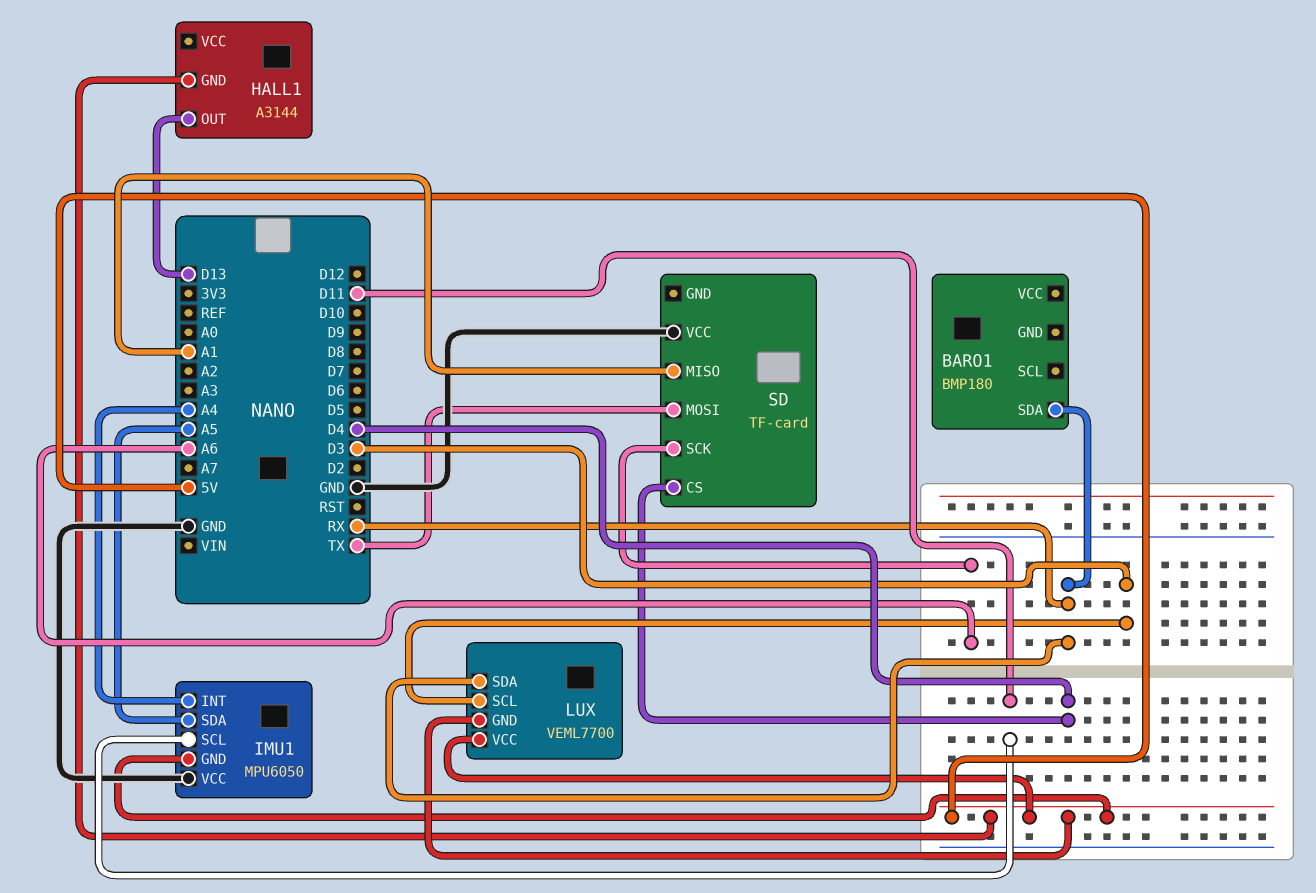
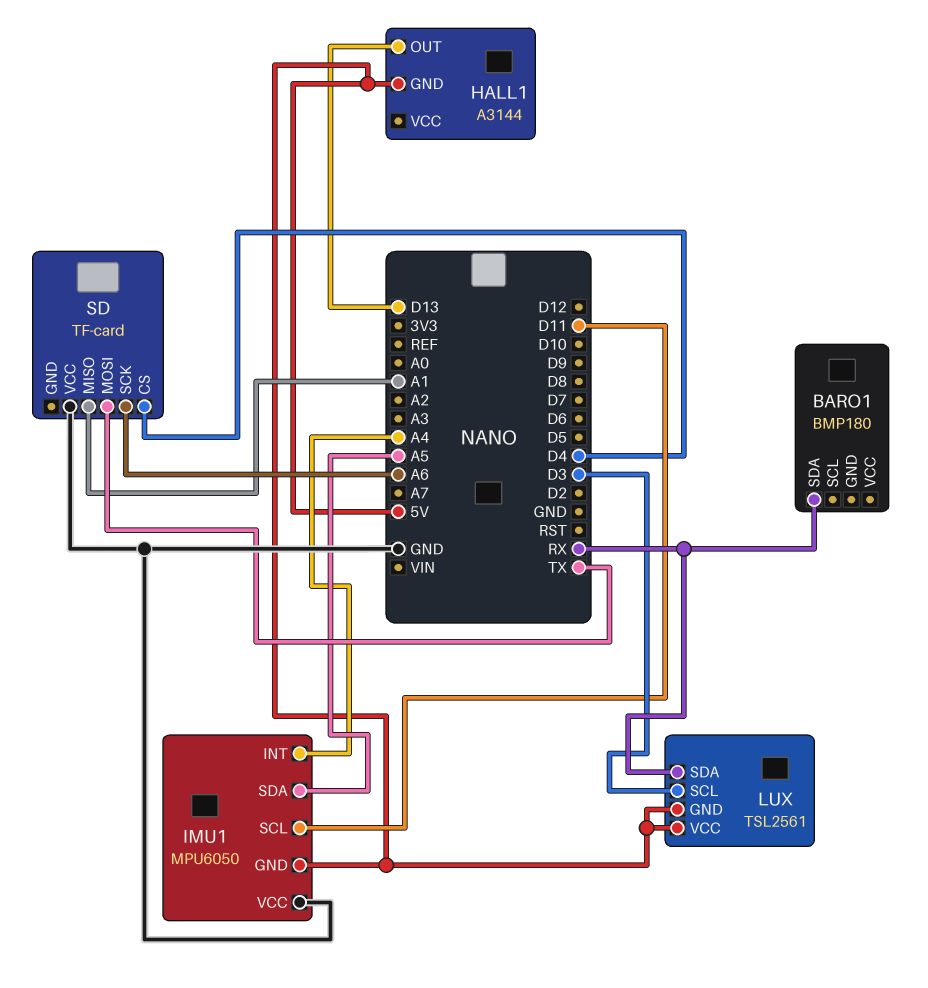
LUX: VEML7700 -> TSL2561

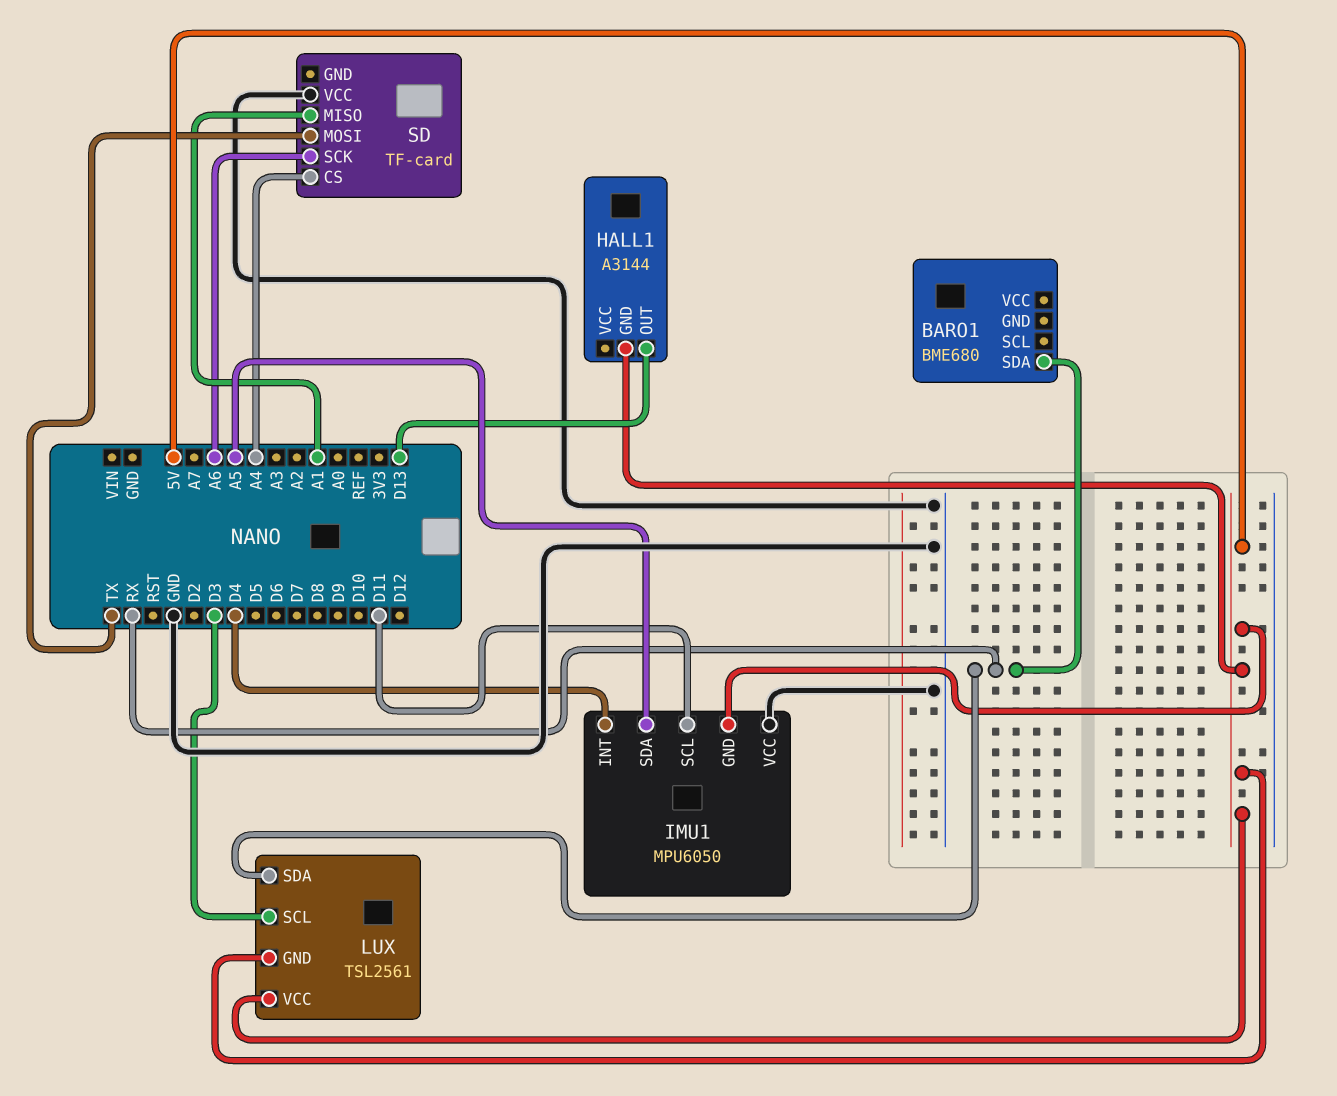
BARO1: BMP180 -> BME680
IMU1 pin INT: A4 -> D4
SD pin CS: D4 -> A4

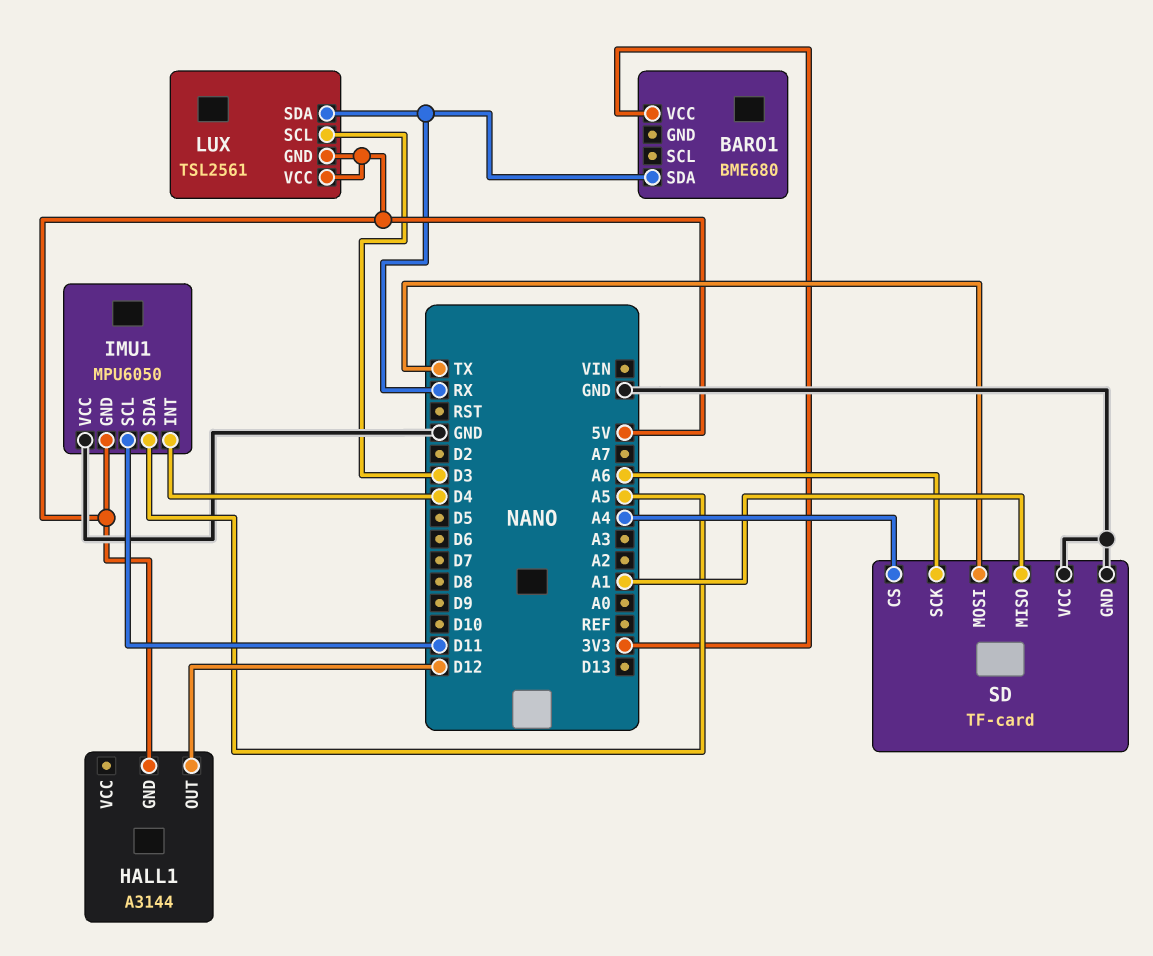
BARO1 pin VCC: none -> 3V3
HALL1 pin OUT: D13 -> D12
SD pin GND: none -> GND

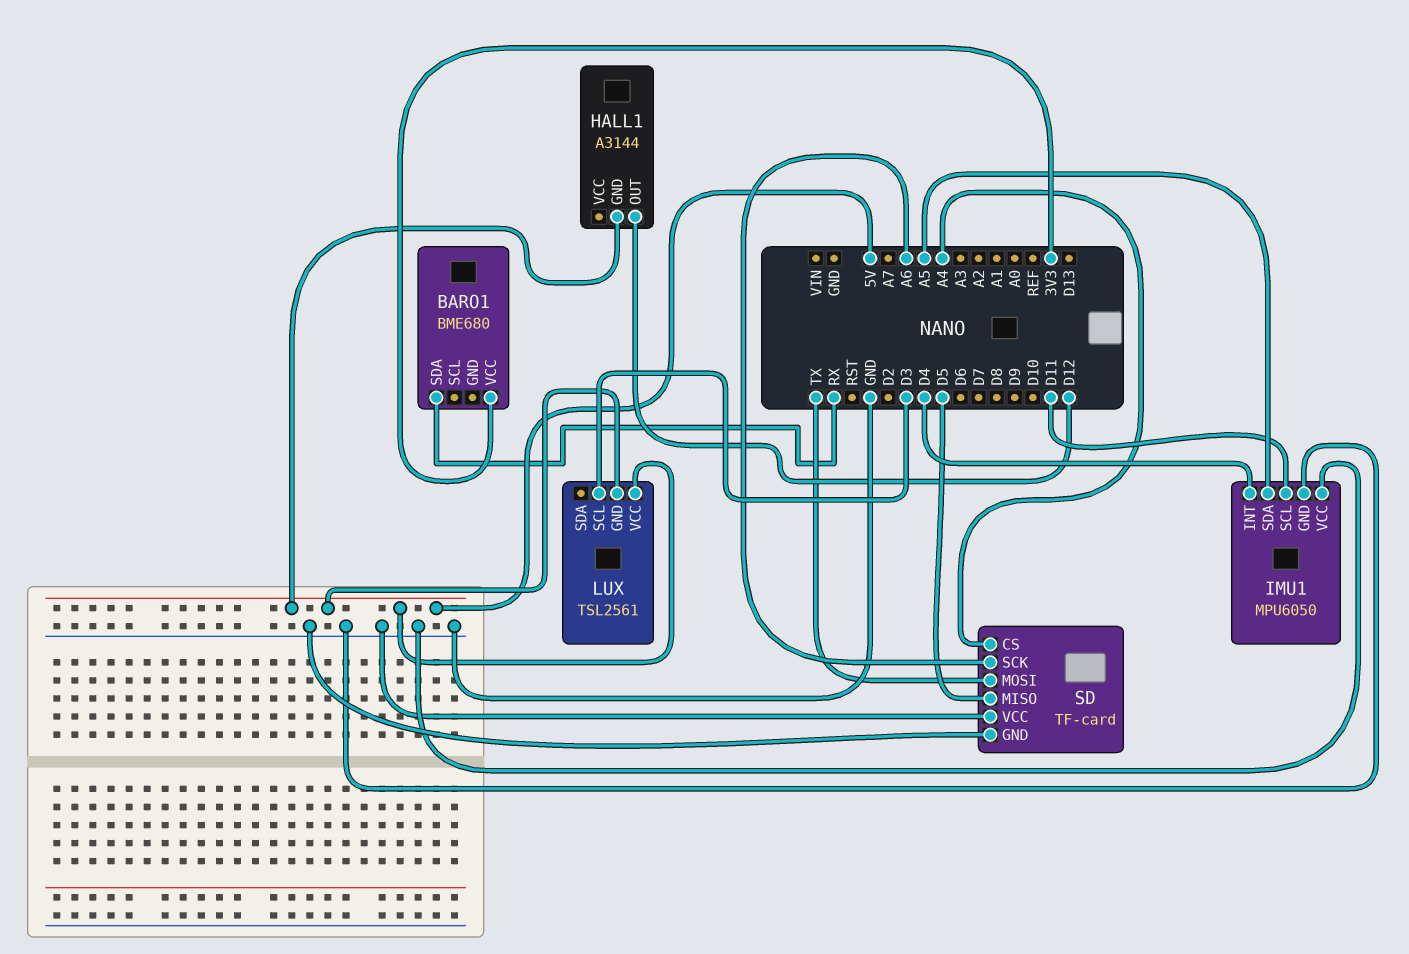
IMU1 pin GND: 5V -> GND
LUX pin SDA: RX -> none
SD pin MISO: A1 -> D5

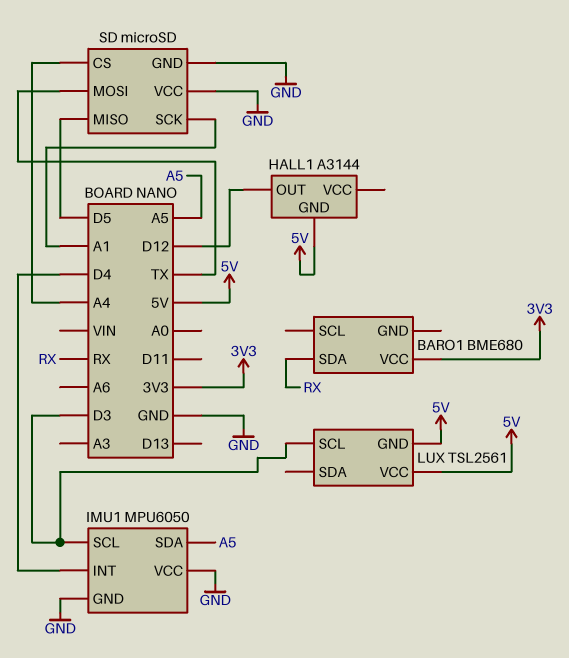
IMU1 pin SCL: D11 -> D3
SD: TF-card -> microSD
SD pin SCK: A6 -> A1

